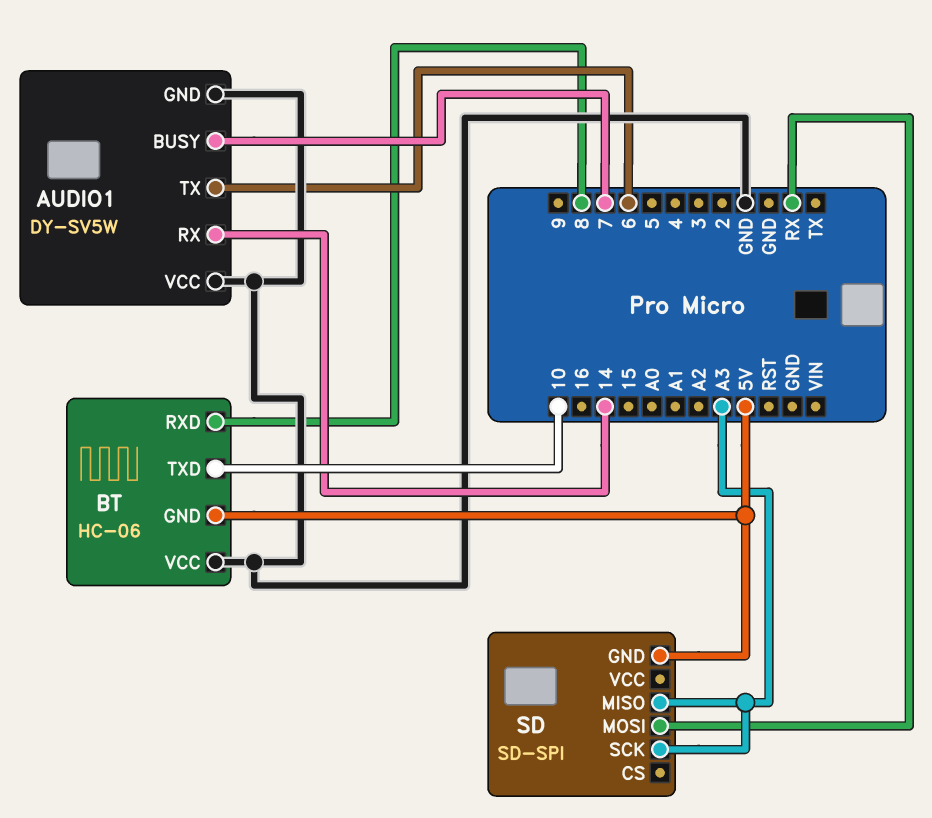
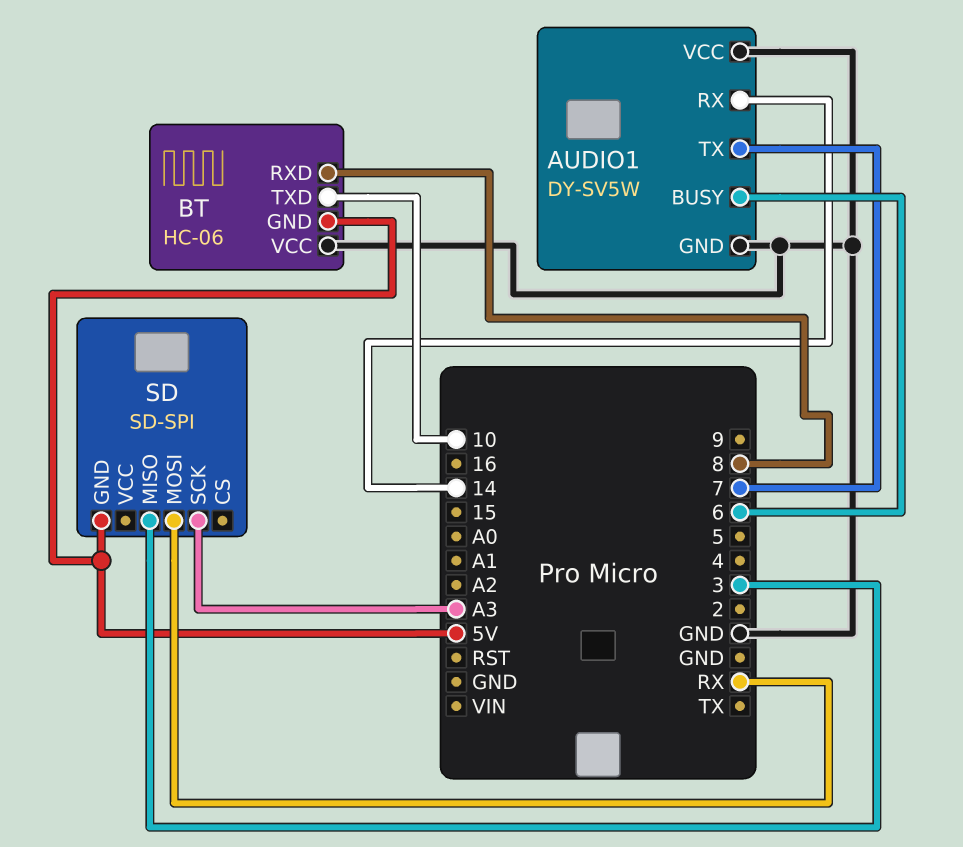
AUDIO1 pin BUSY: 7 -> 6
AUDIO1 pin TX: 6 -> 7
SD pin MISO: A3 -> 3

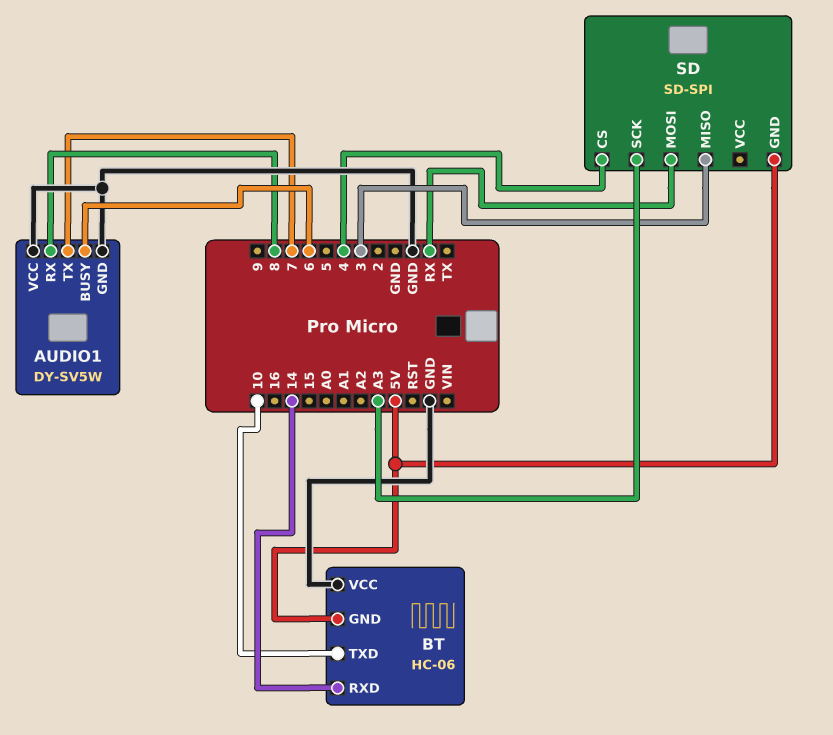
AUDIO1 pin RX: 14 -> 8
BT pin RXD: 8 -> 14
SD pin CS: none -> 4

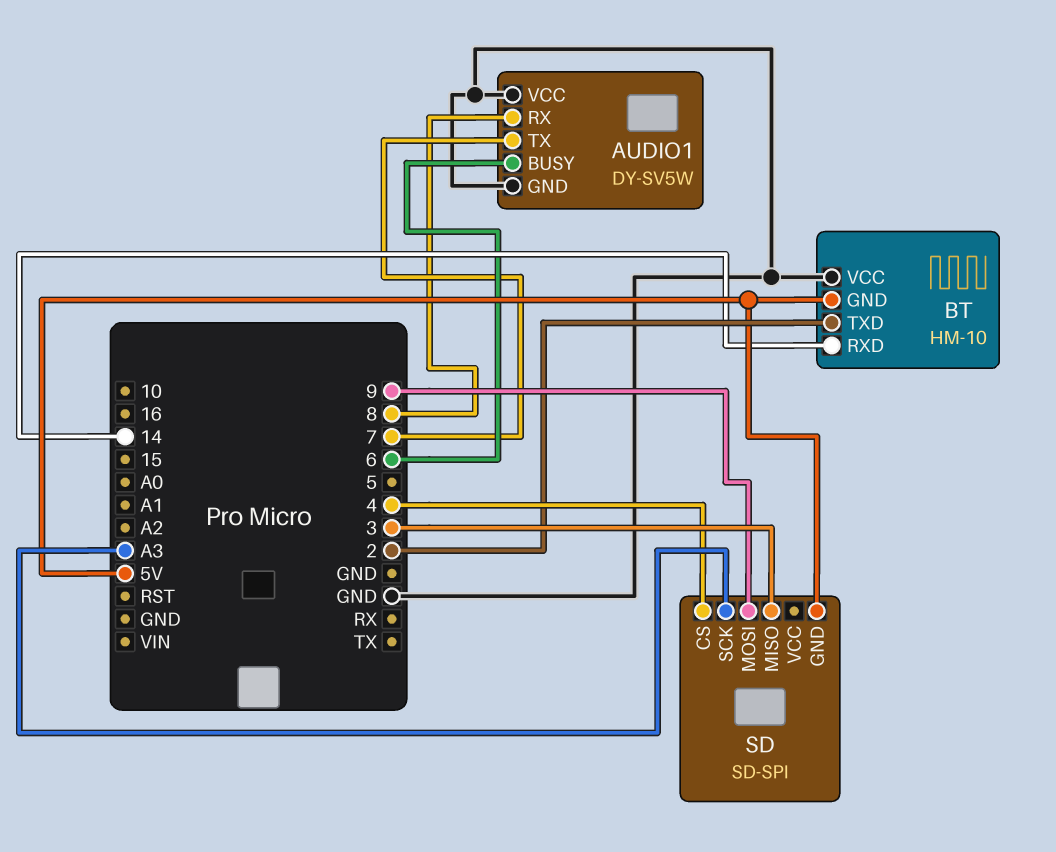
BT: HC-06 -> HM-10
BT pin TXD: 10 -> 2
SD pin MOSI: RX -> 9

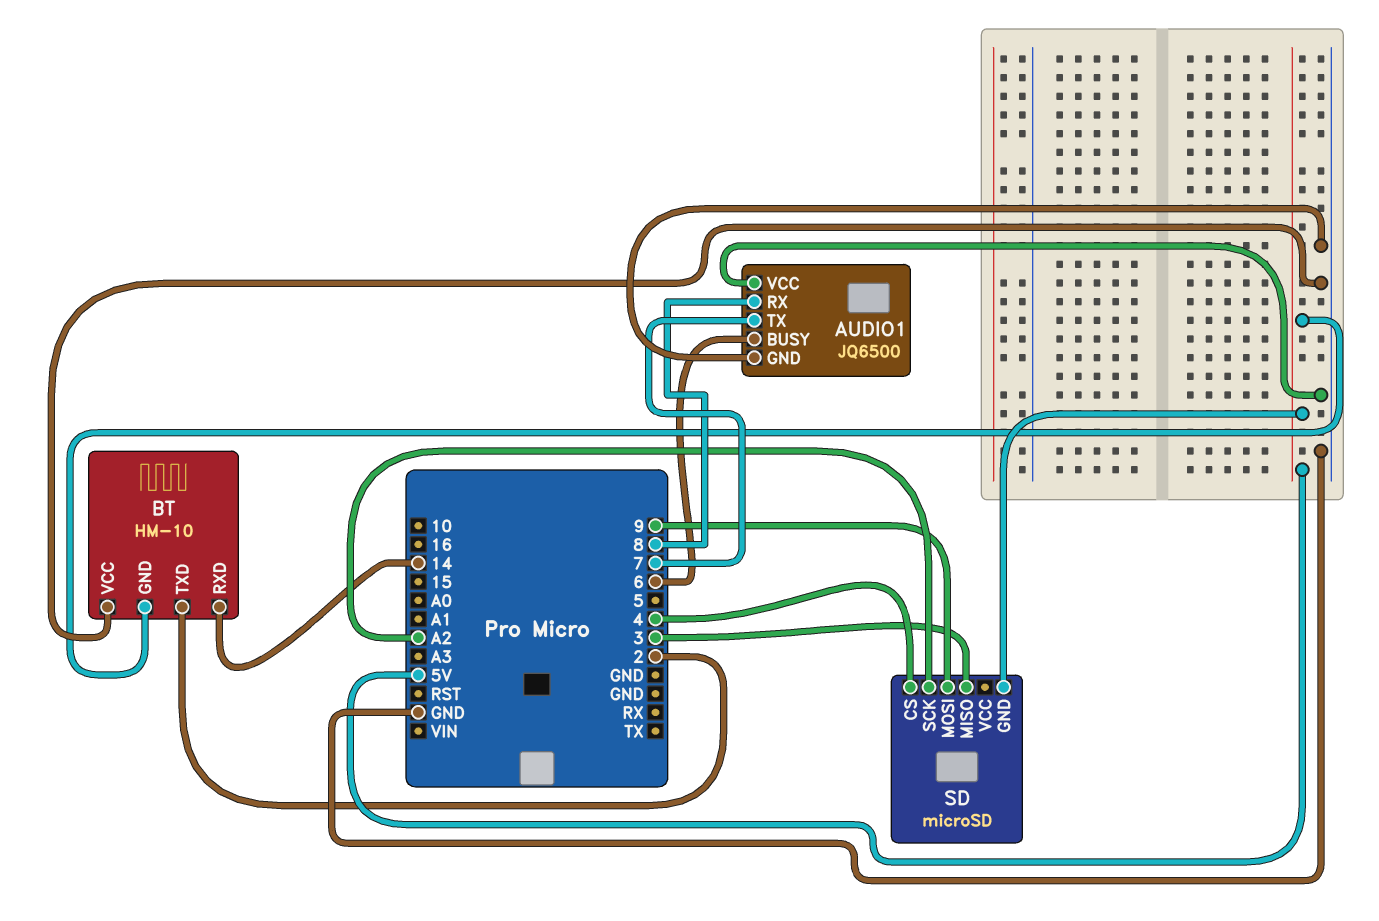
AUDIO1: DY-SV5W -> JQ6500
SD: SD-SPI -> microSD
SD pin SCK: A3 -> A2

